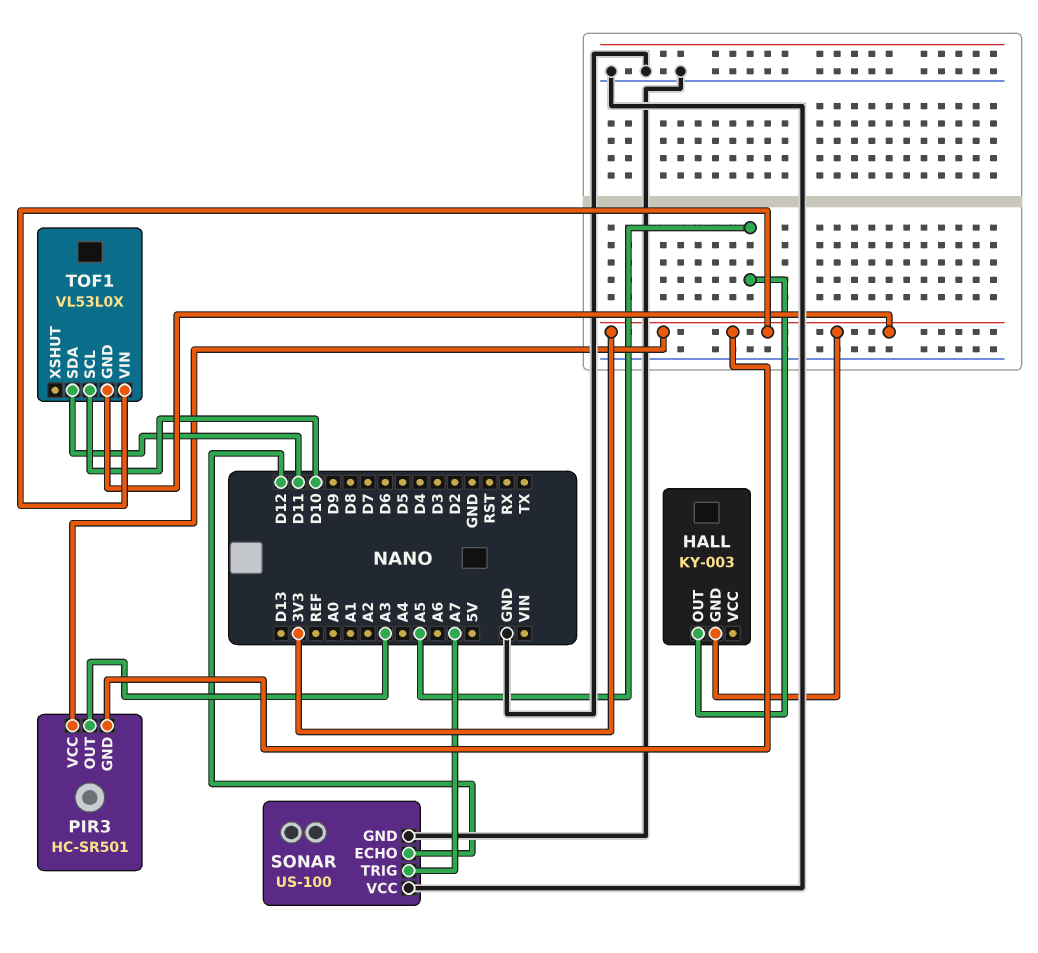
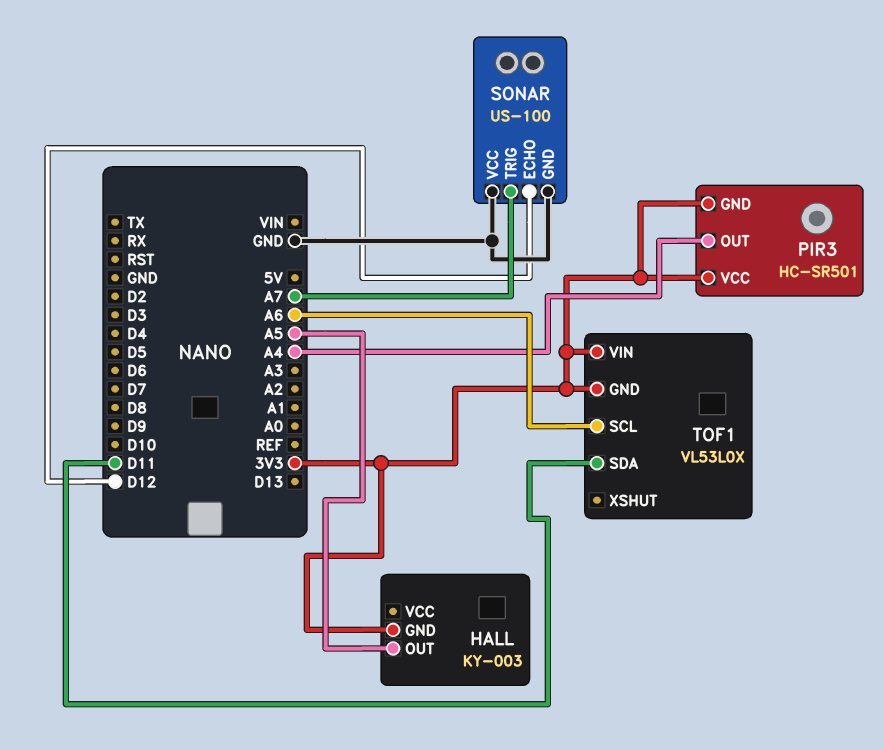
PIR3 pin OUT: A3 -> A4
TOF1 pin SCL: D10 -> A6

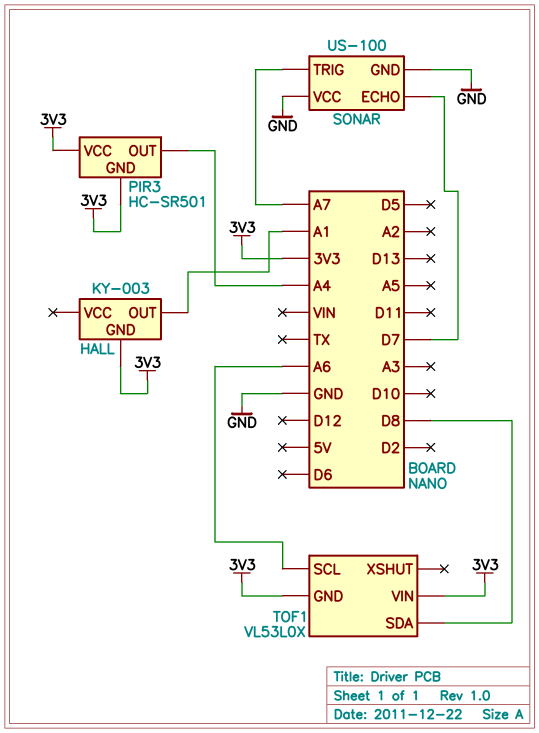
HALL pin OUT: A5 -> A1
SONAR pin ECHO: D12 -> D7
TOF1 pin SDA: D11 -> D8

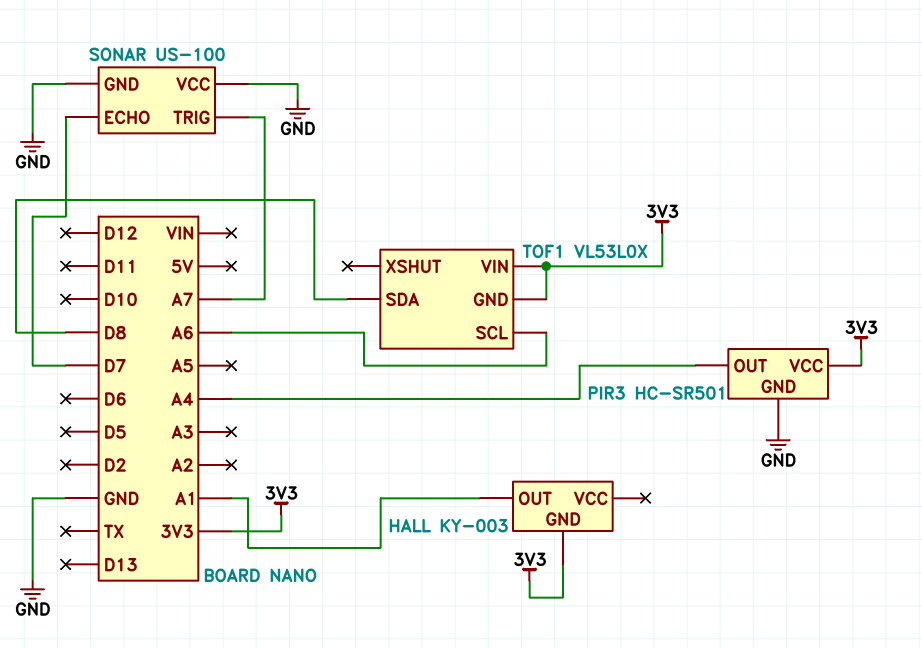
PIR3 pin GND: 3V3 -> GND

